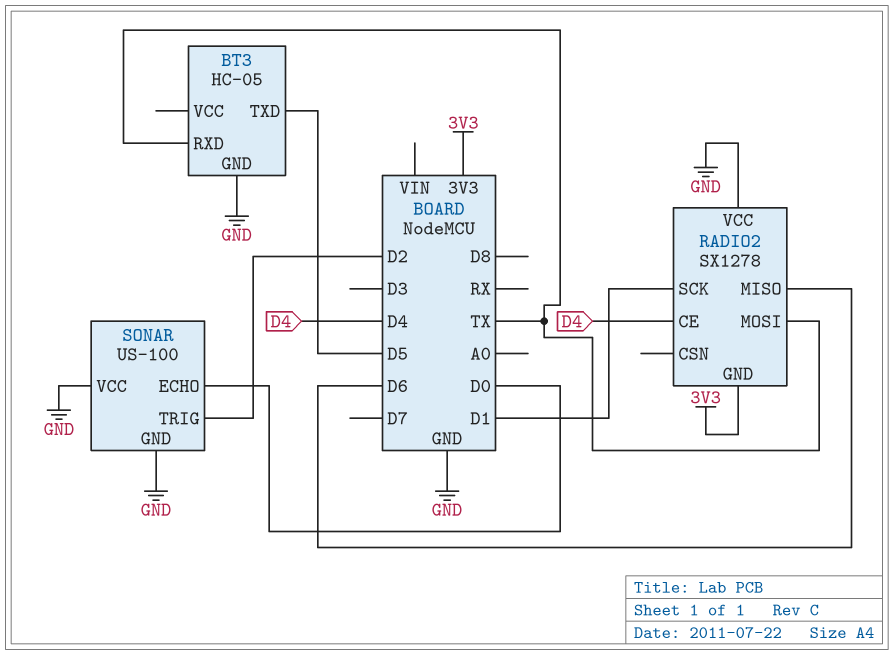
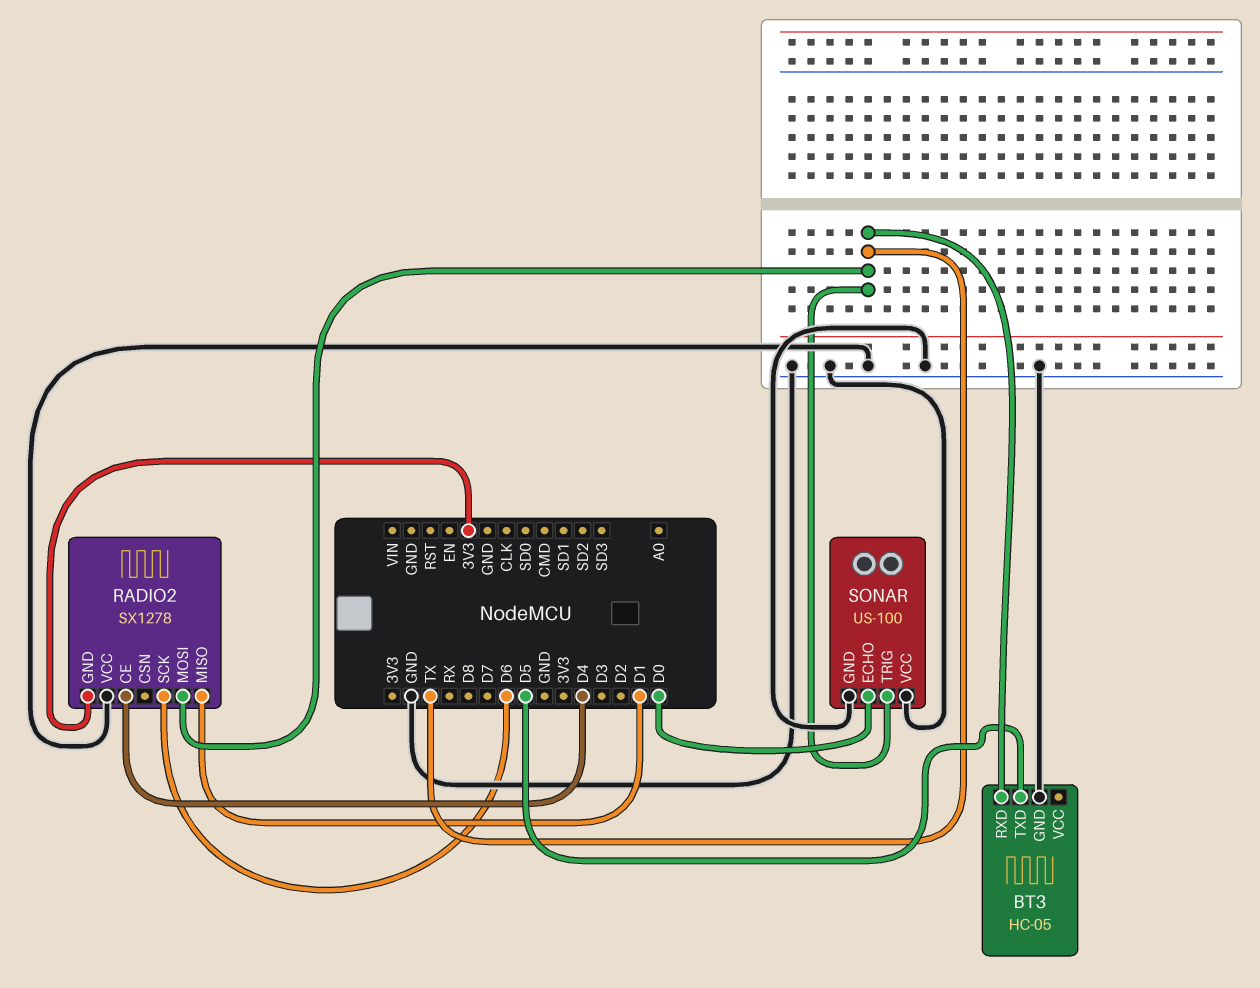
RADIO2 pin MISO: D6 -> D1
RADIO2 pin SCK: D1 -> D6
SONAR pin TRIG: D2 -> TX

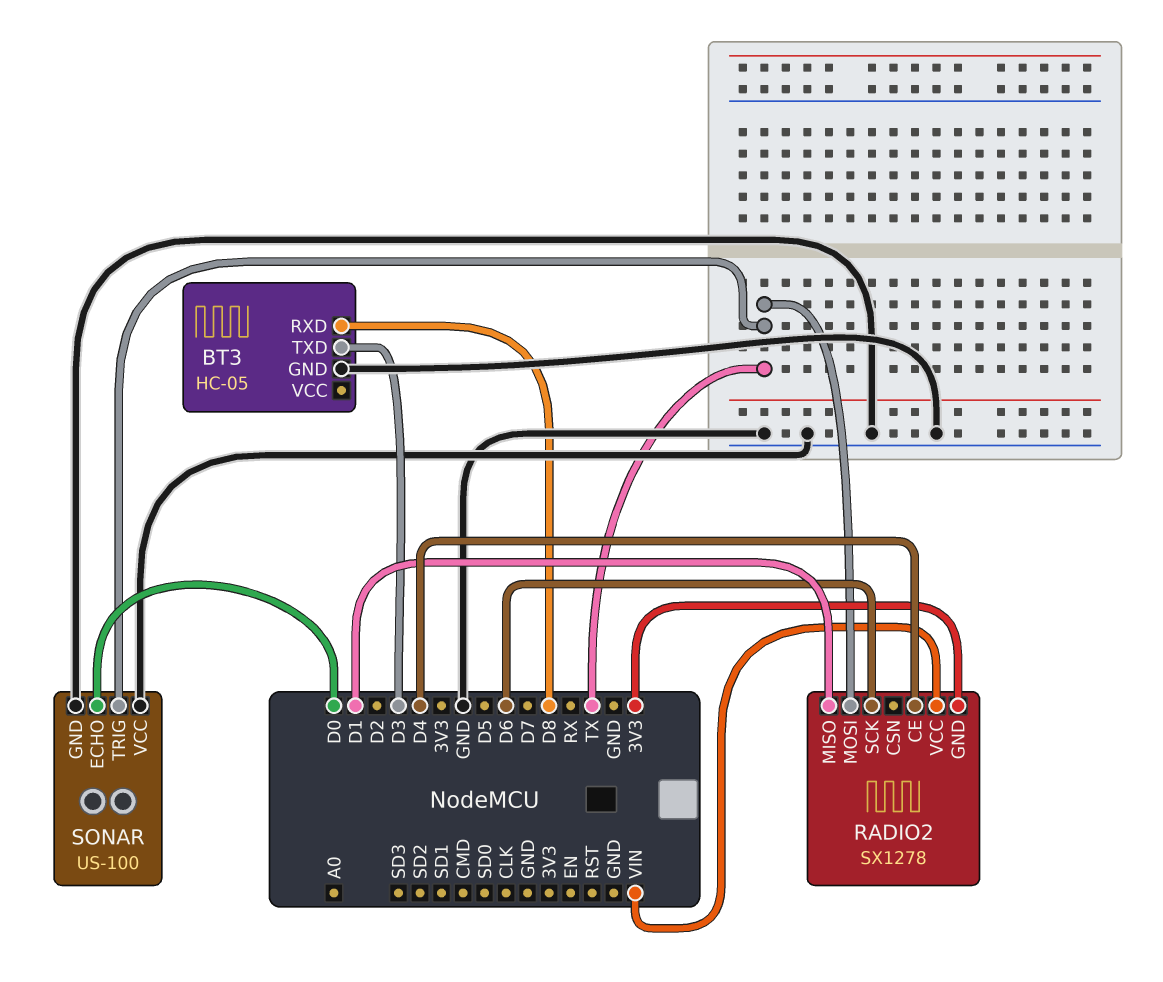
BT3 pin RXD: TX -> D8
BT3 pin TXD: D5 -> D3
RADIO2 pin VCC: GND -> VIN

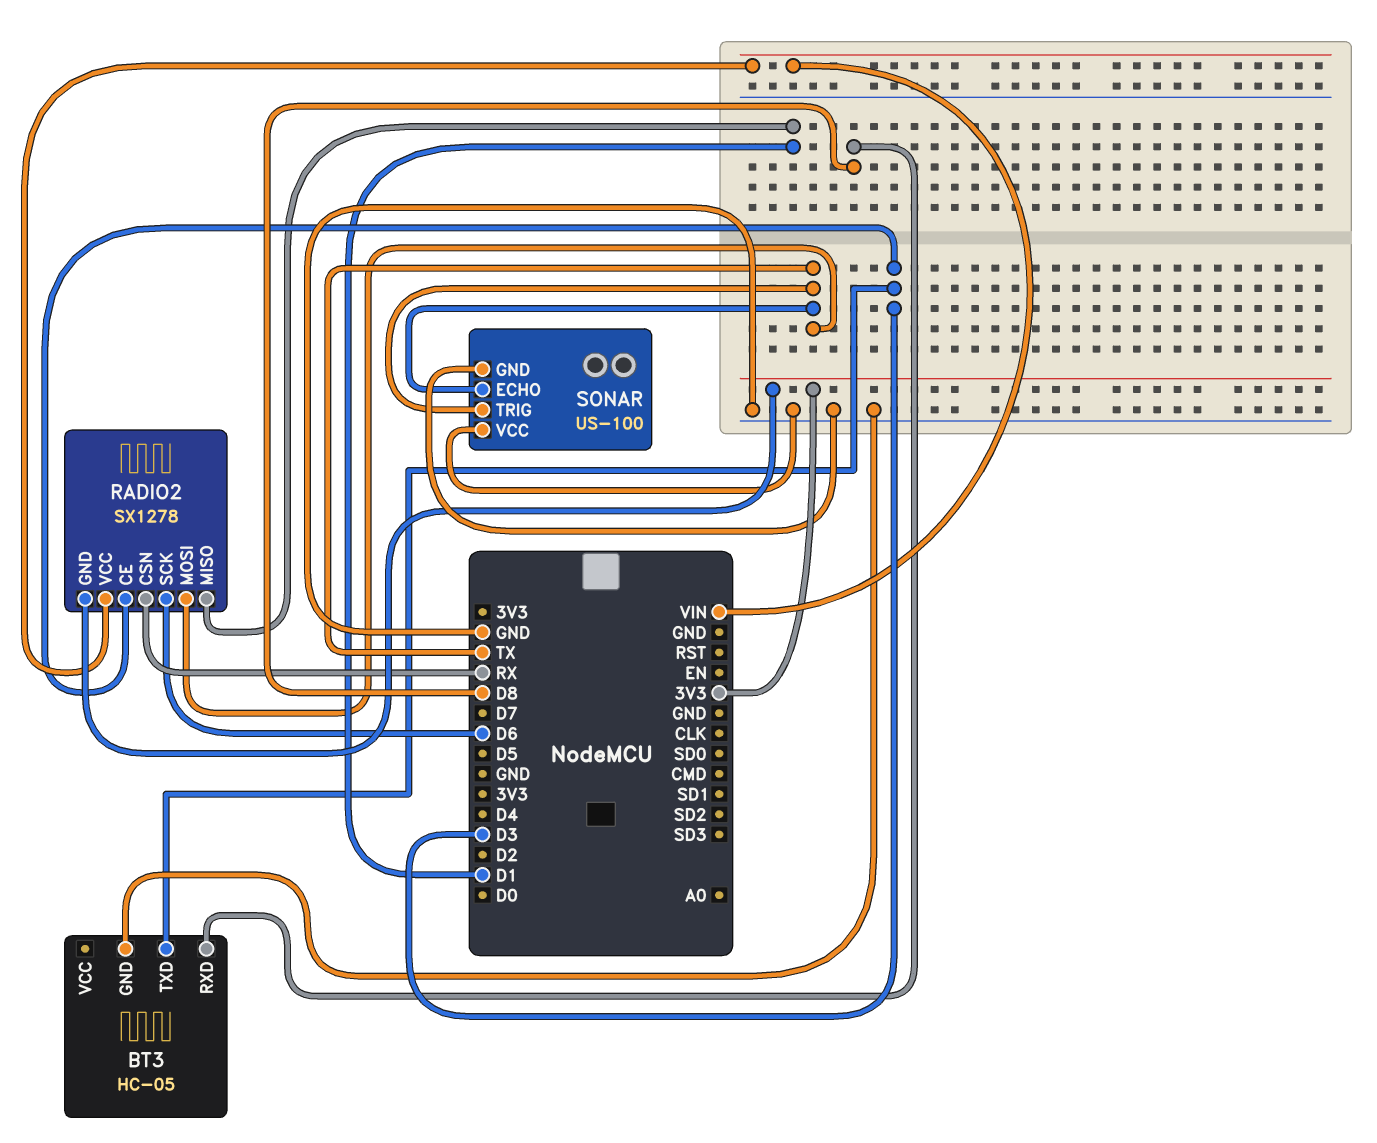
RADIO2 pin CE: D4 -> D3
RADIO2 pin CSN: none -> RX
SONAR pin ECHO: D0 -> TX

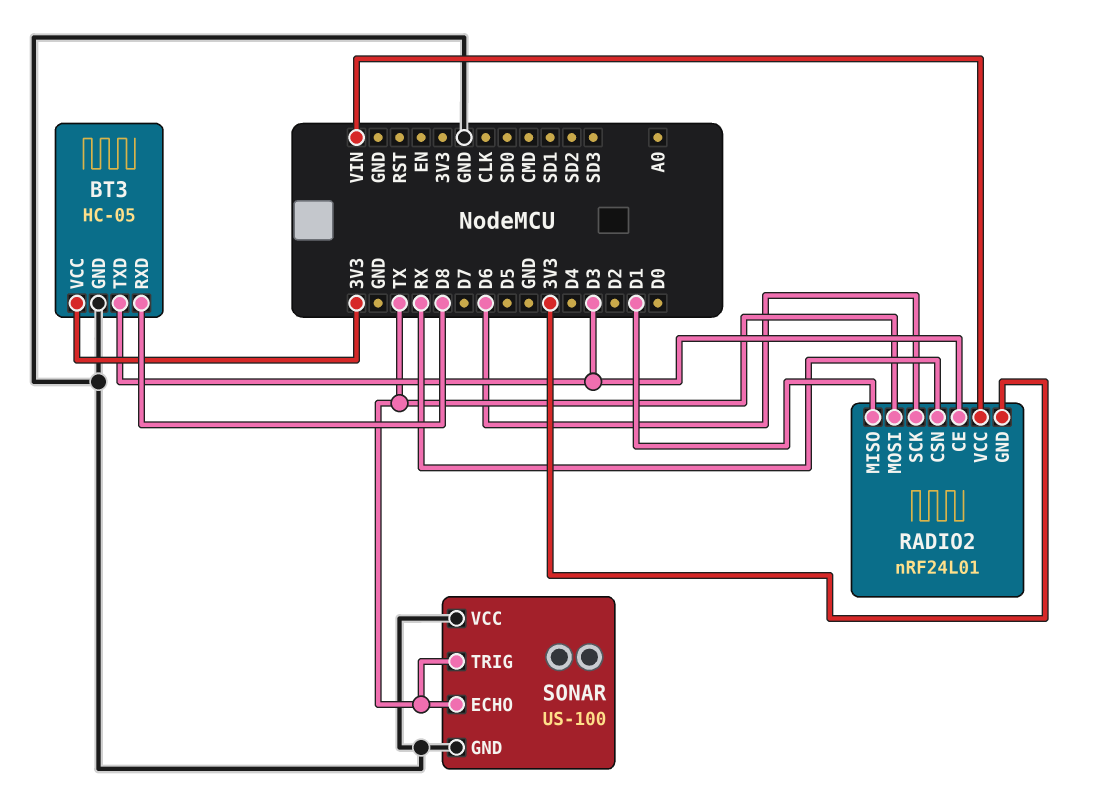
BT3 pin VCC: none -> 3V3
RADIO2: SX1278 -> nRF24L01

